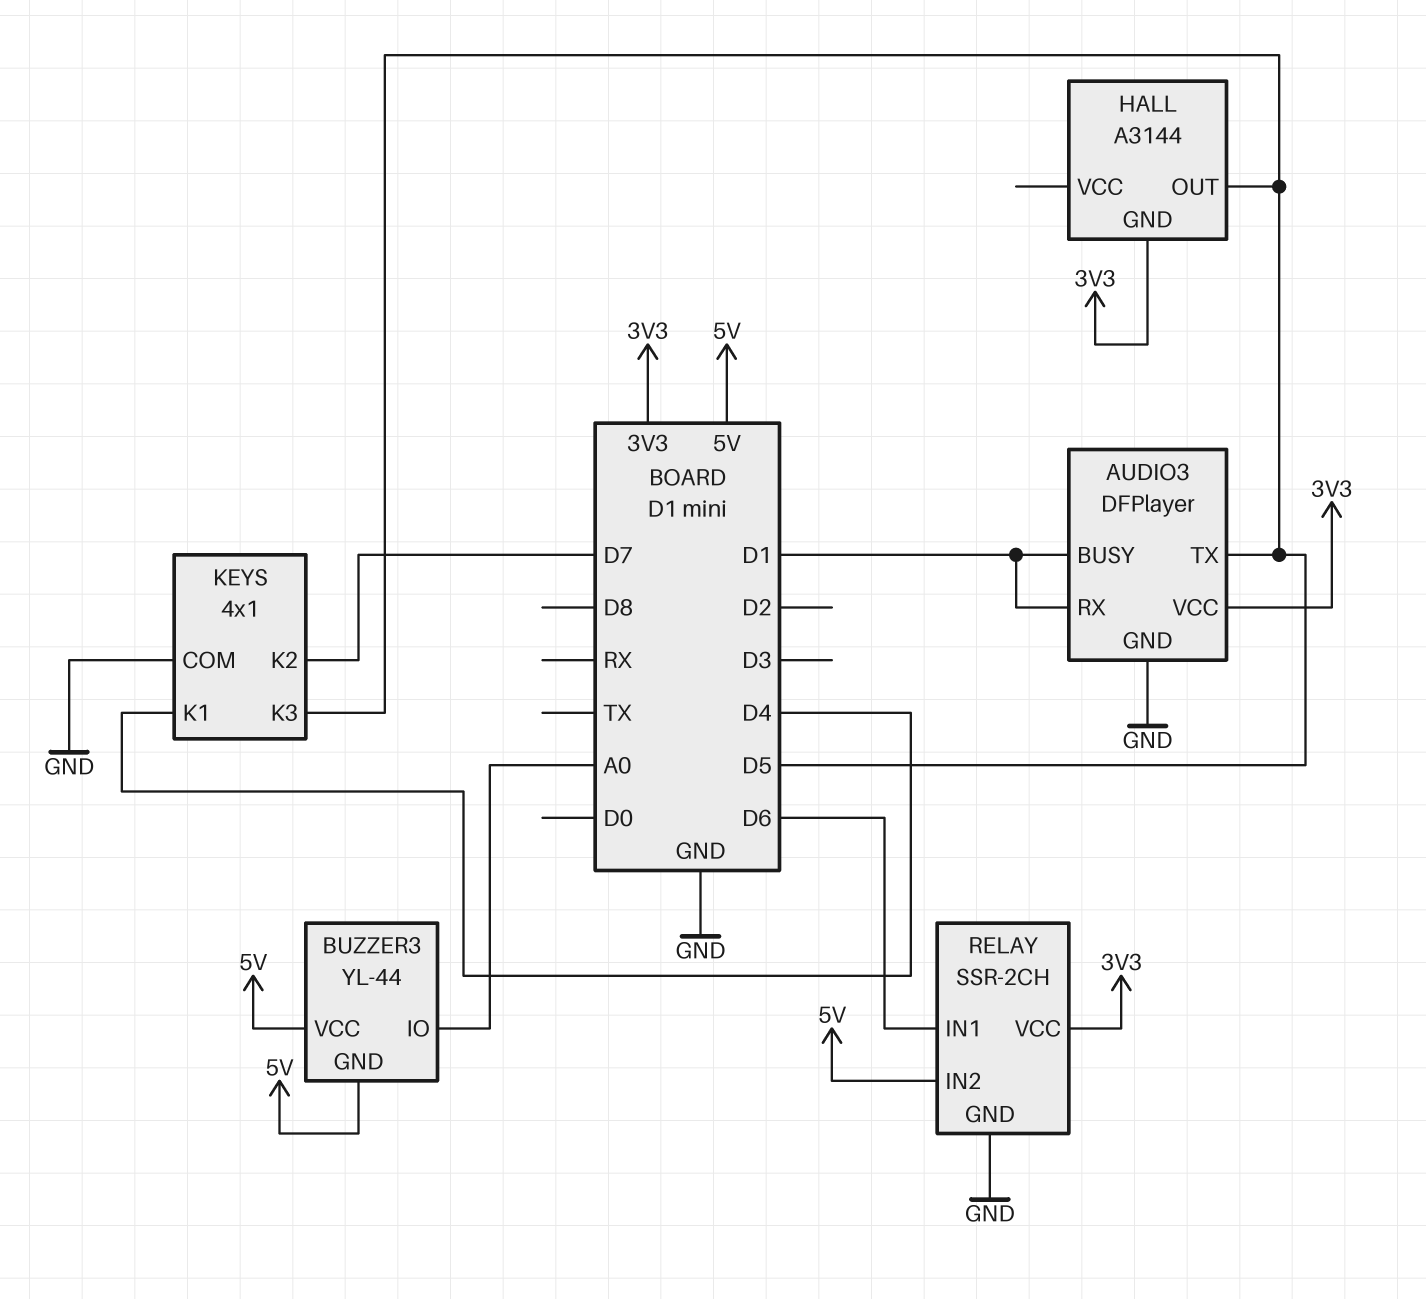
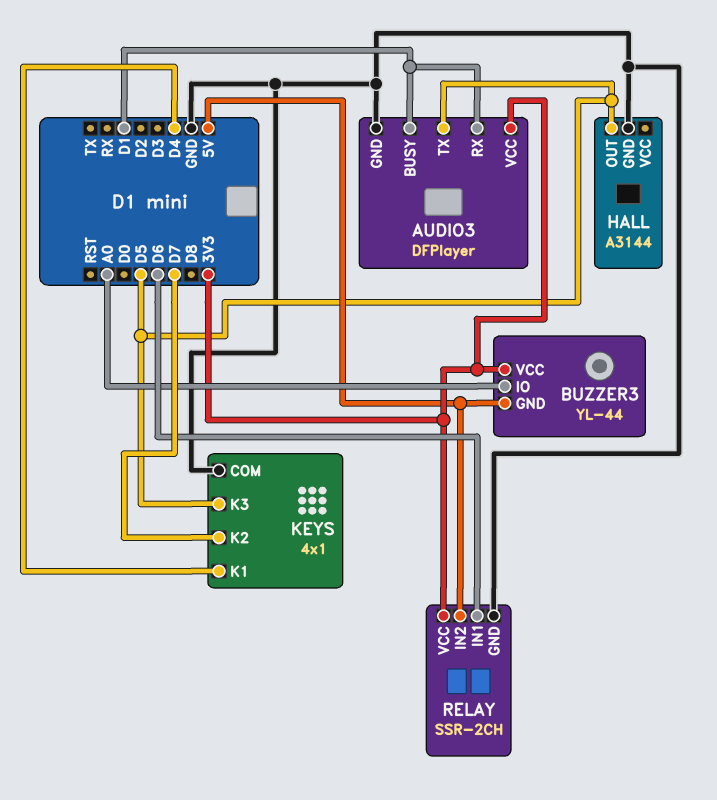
BUZZER3 pin VCC: 5V -> 3V3
HALL pin GND: 3V3 -> GND

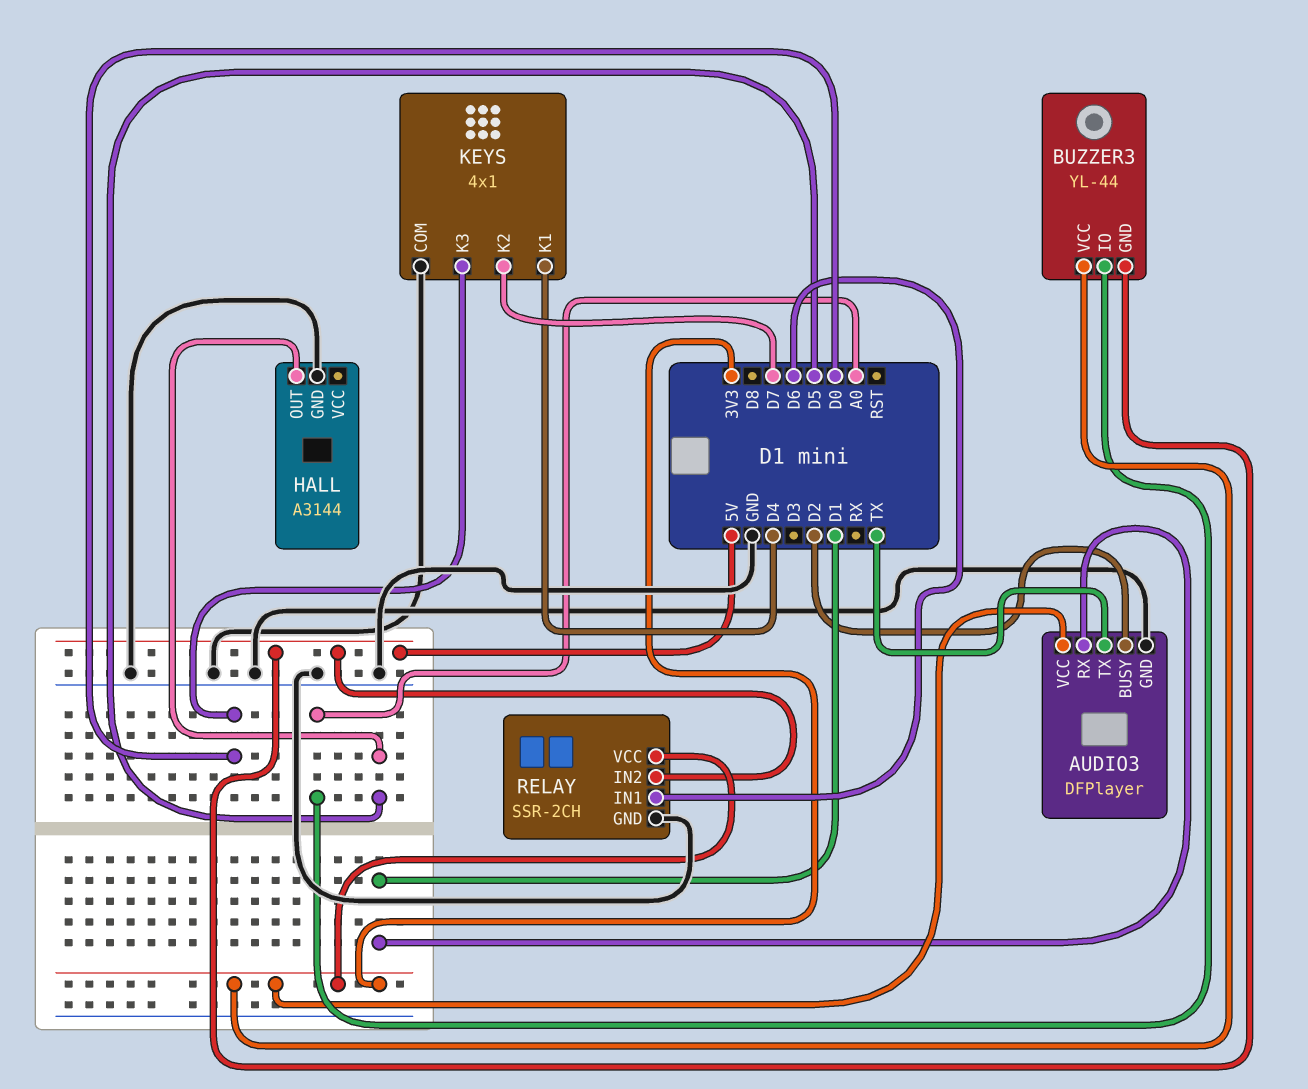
AUDIO3 pin BUSY: D1 -> D2
AUDIO3 pin TX: D5 -> TX
KEYS pin K3: D5 -> D0

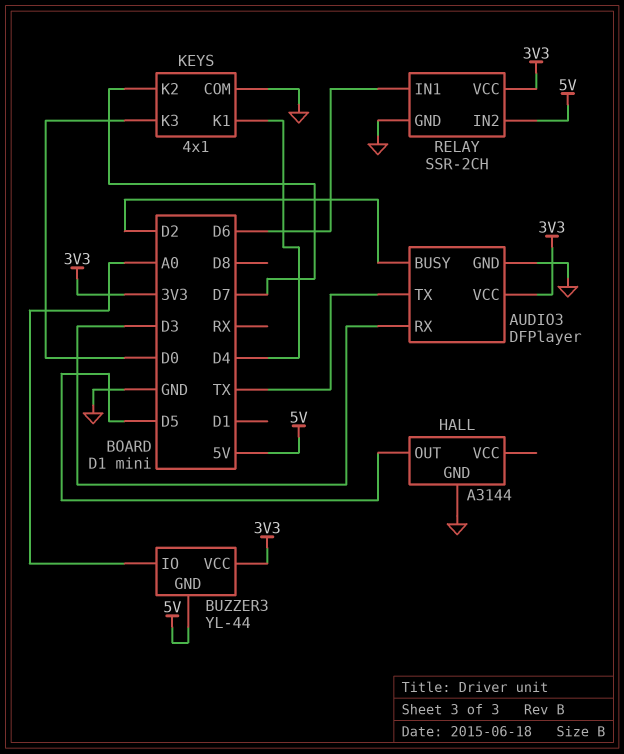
AUDIO3 pin RX: D1 -> D3

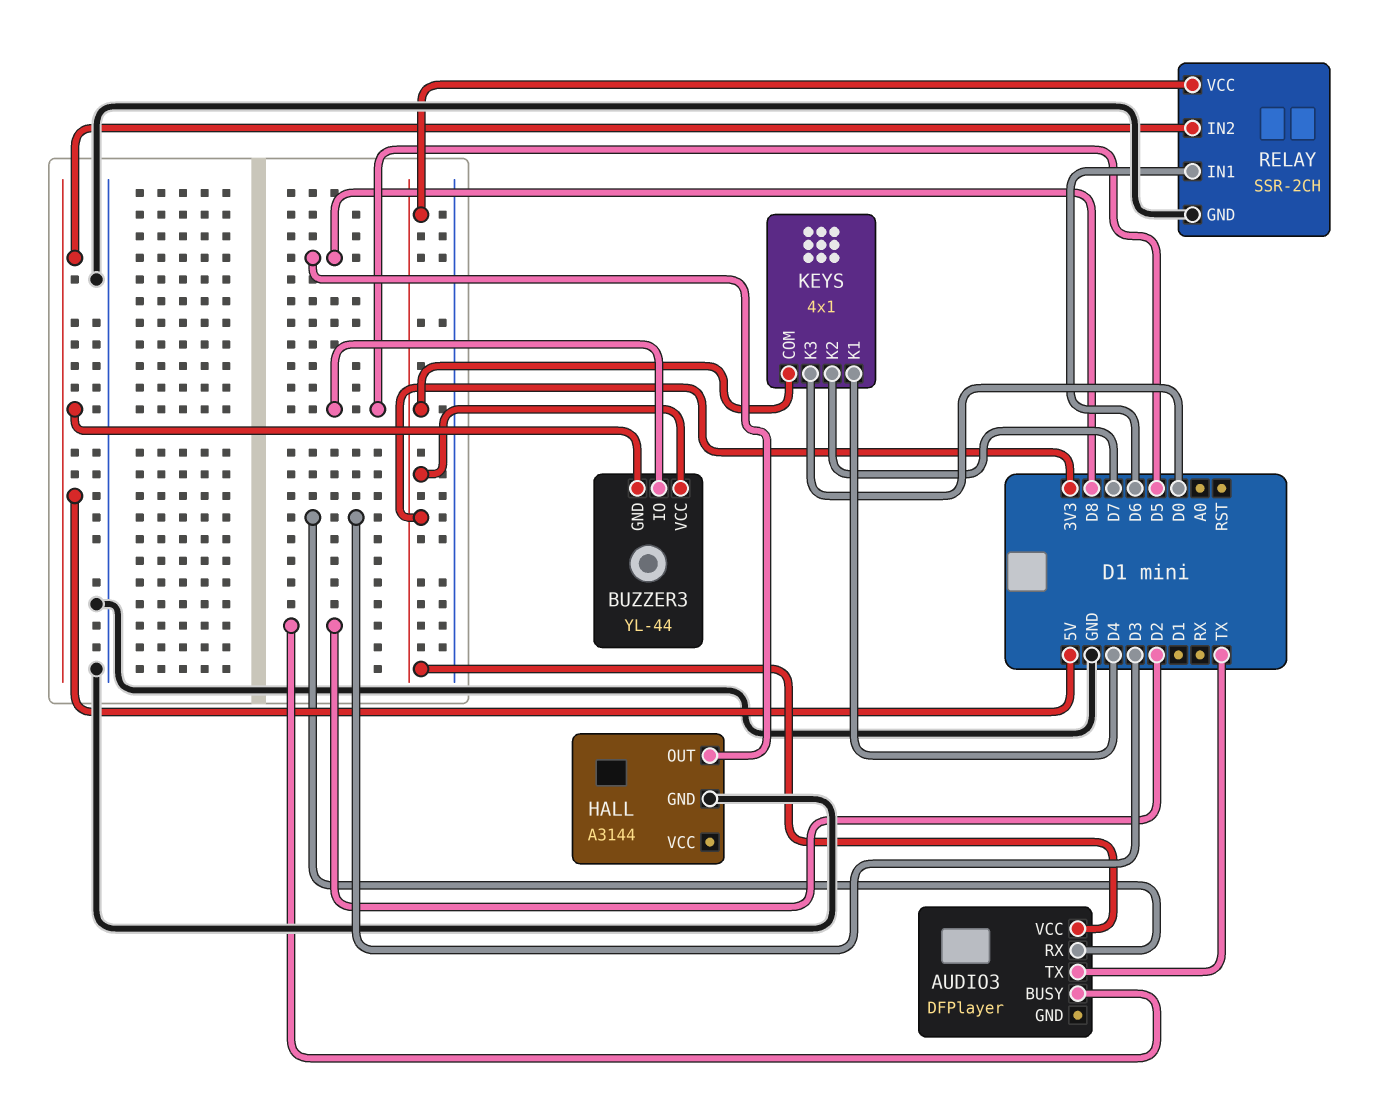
AUDIO3 pin GND: GND -> none
BUZZER3 pin IO: A0 -> D5
HALL pin OUT: D5 -> D8
KEYS pin COM: GND -> 3V3

